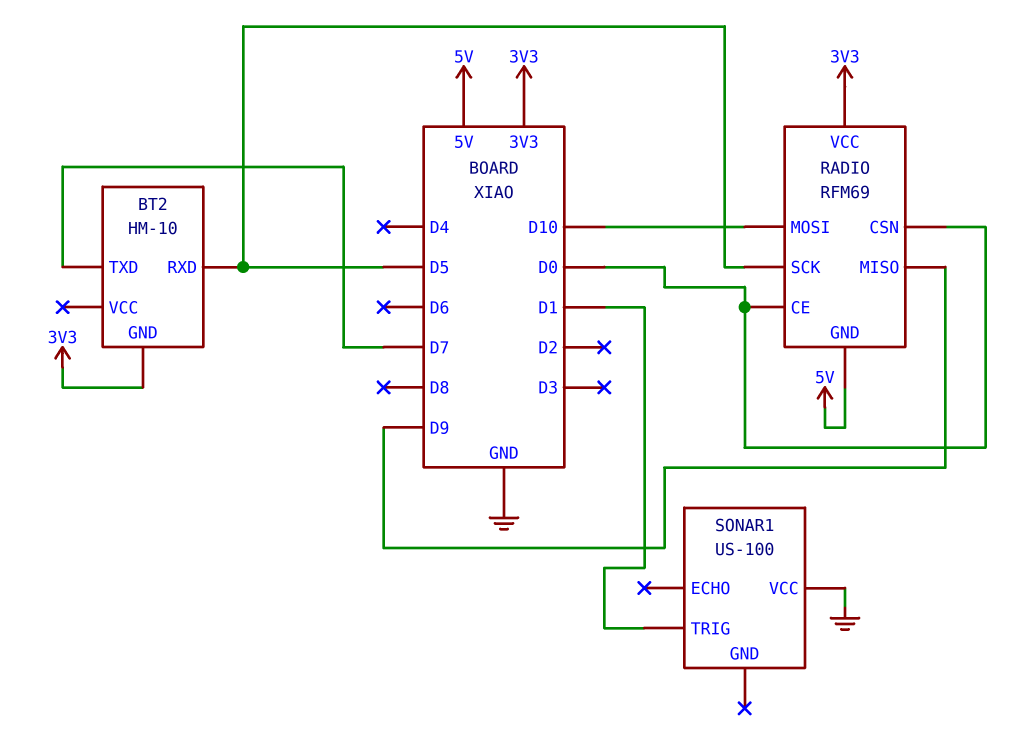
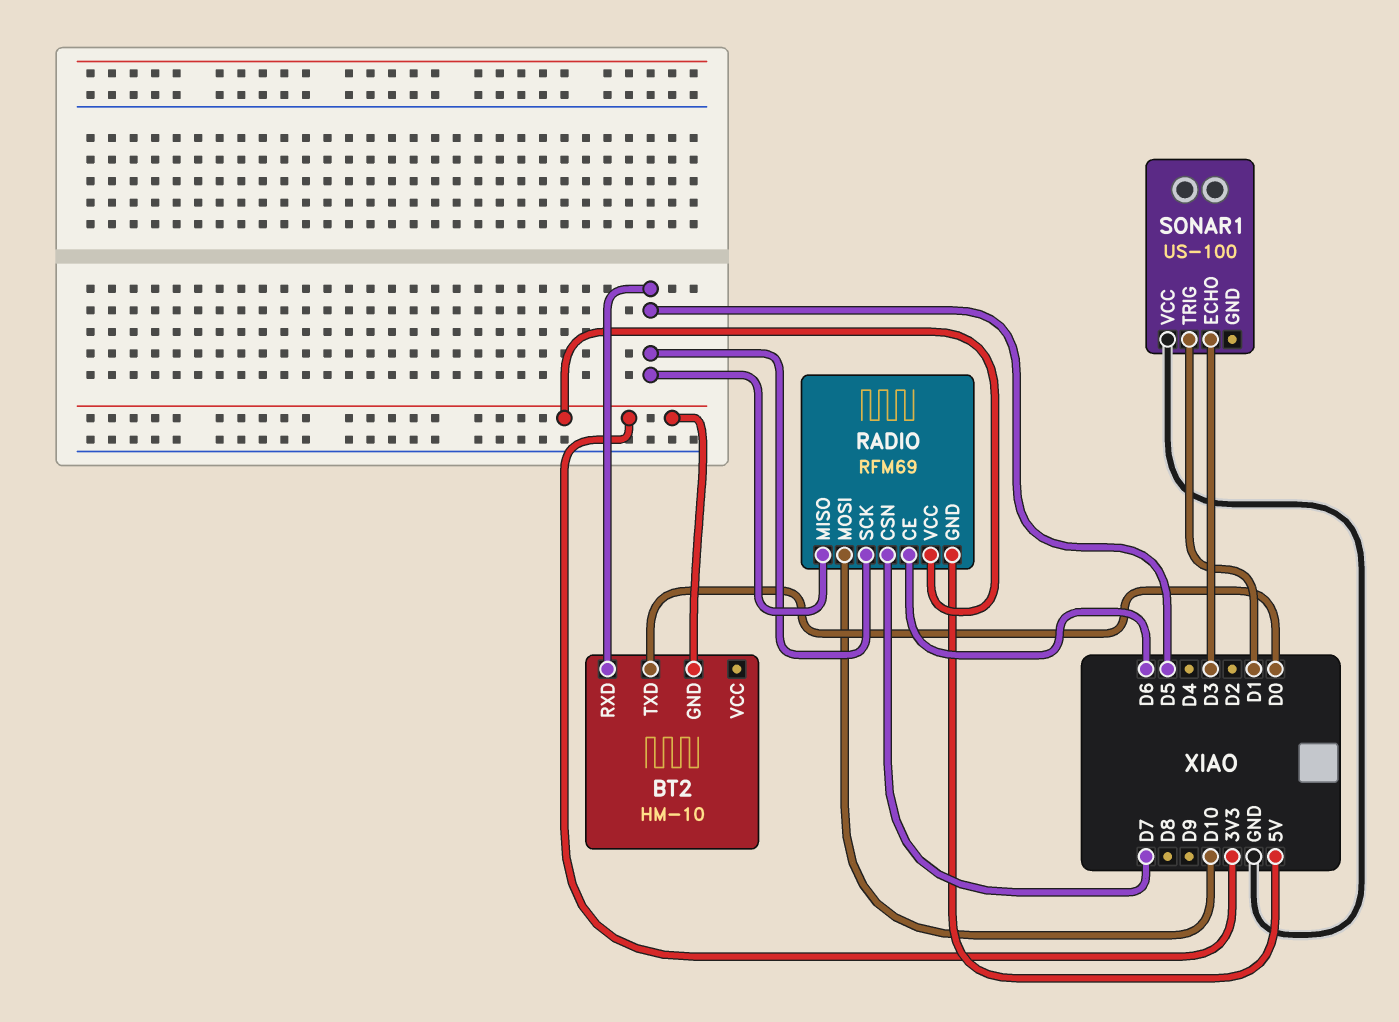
BT2 pin TXD: D7 -> D0
RADIO pin CE: D0 -> D6
RADIO pin CSN: D0 -> D7
RADIO pin MISO: D9 -> D5
SONAR1 pin ECHO: none -> D3

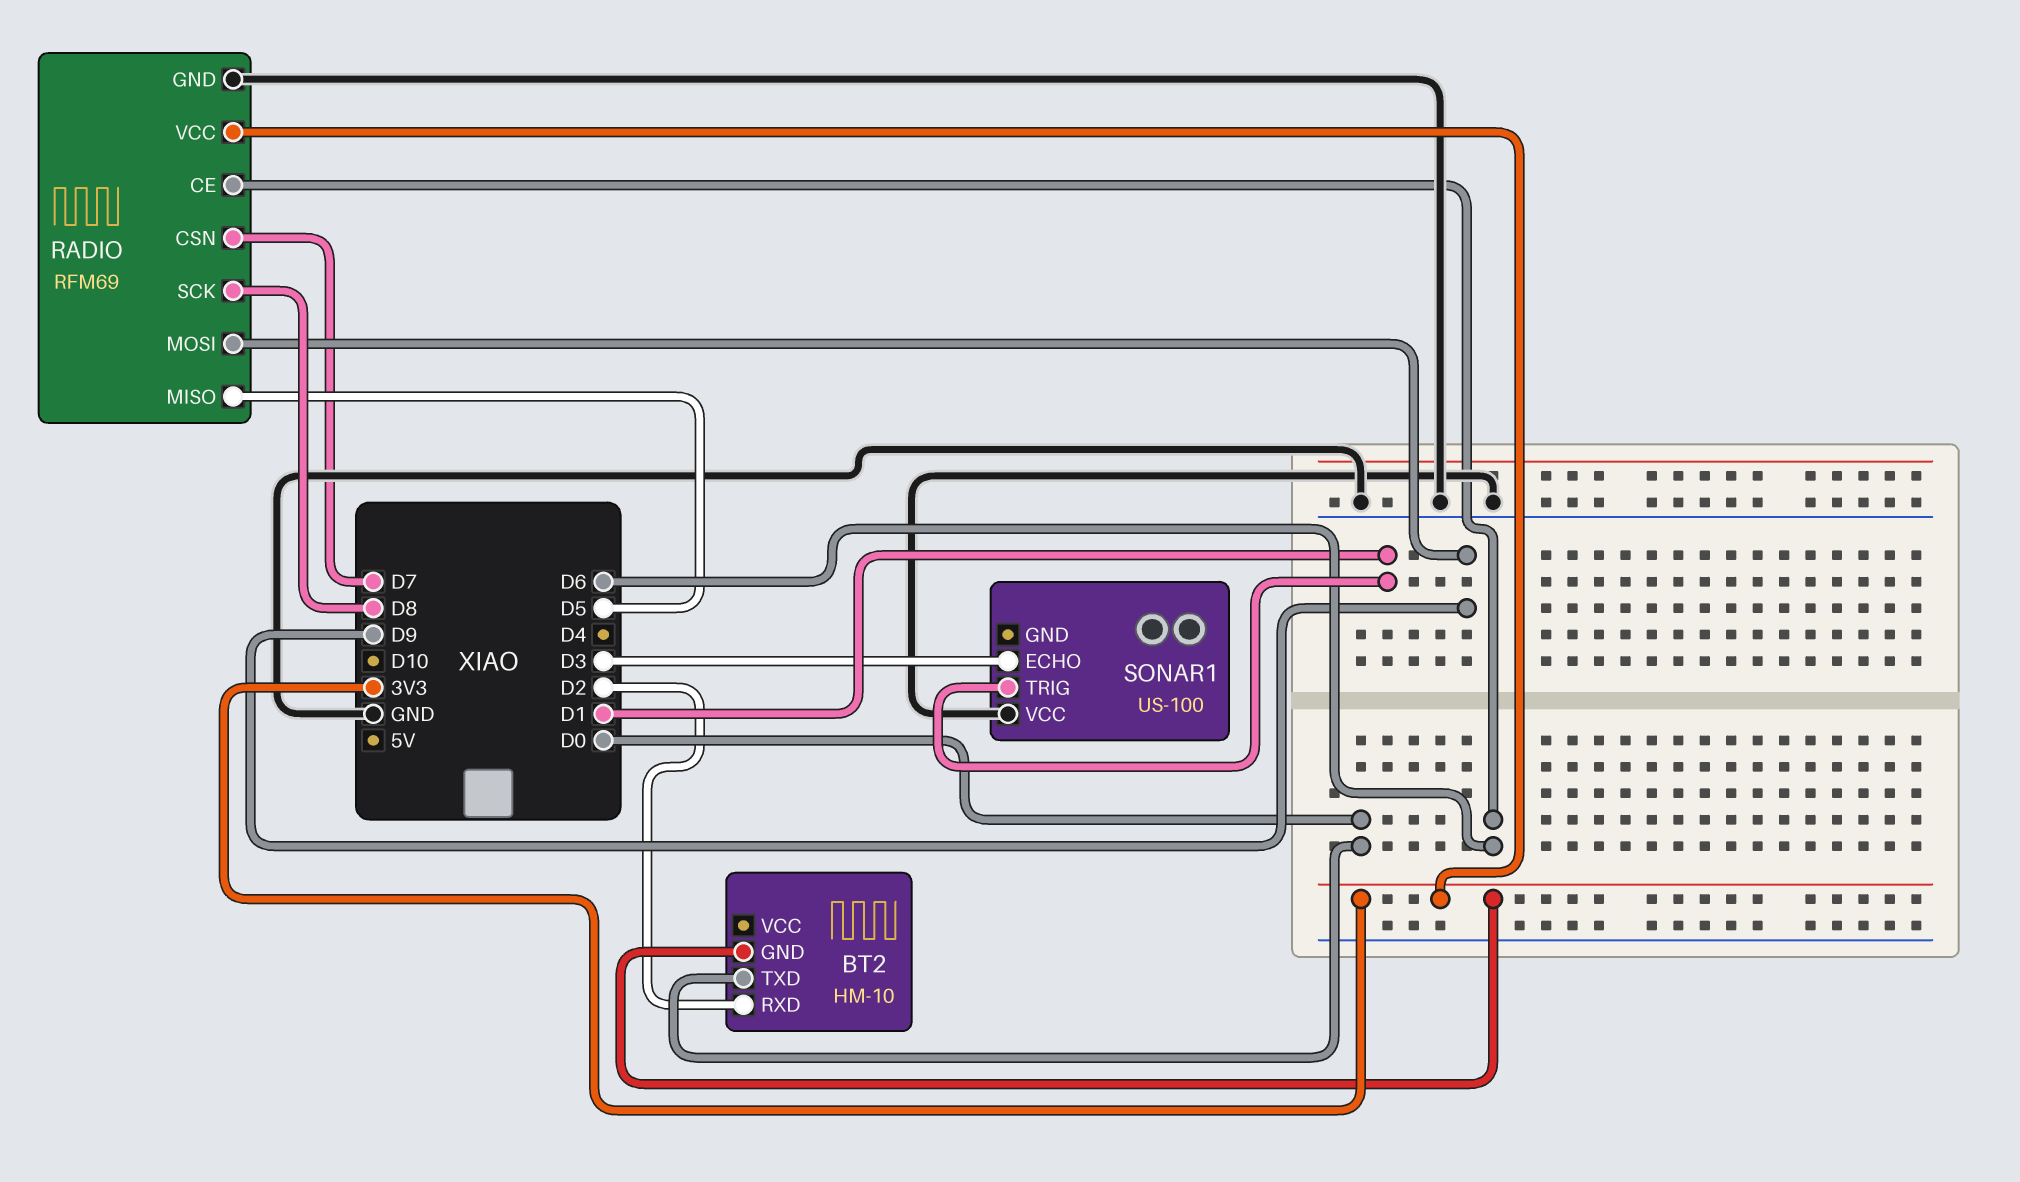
BT2 pin RXD: D5 -> D2
RADIO pin GND: 5V -> GND
RADIO pin MOSI: D10 -> D9
RADIO pin SCK: D5 -> D8

